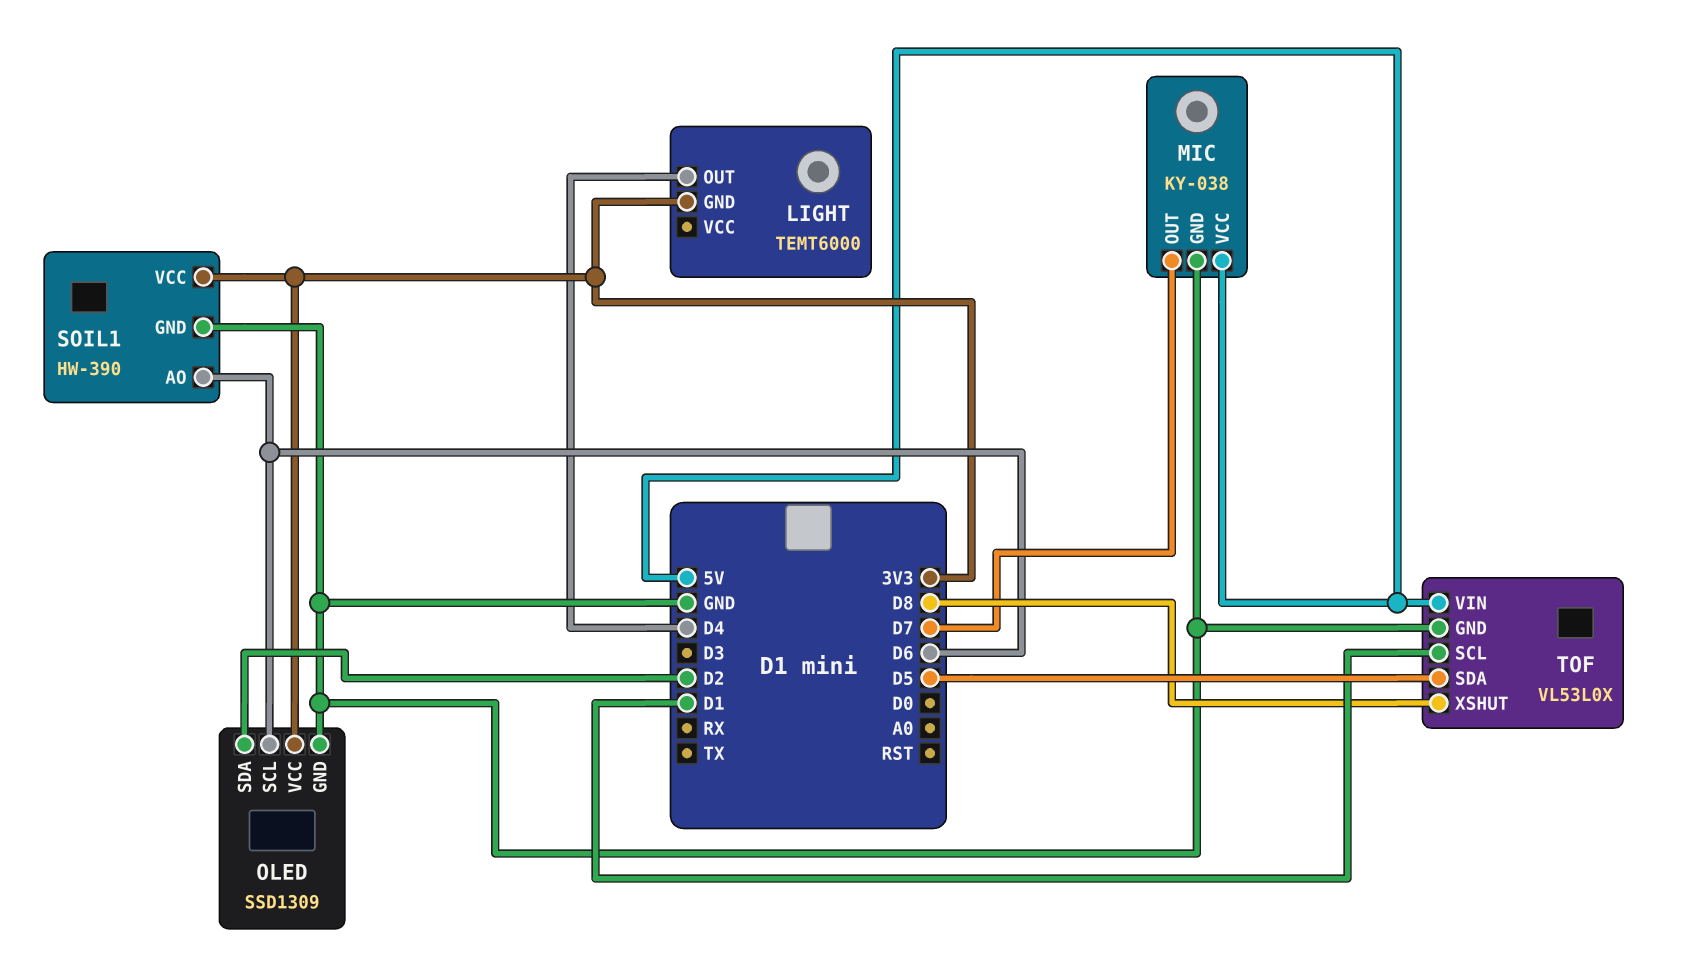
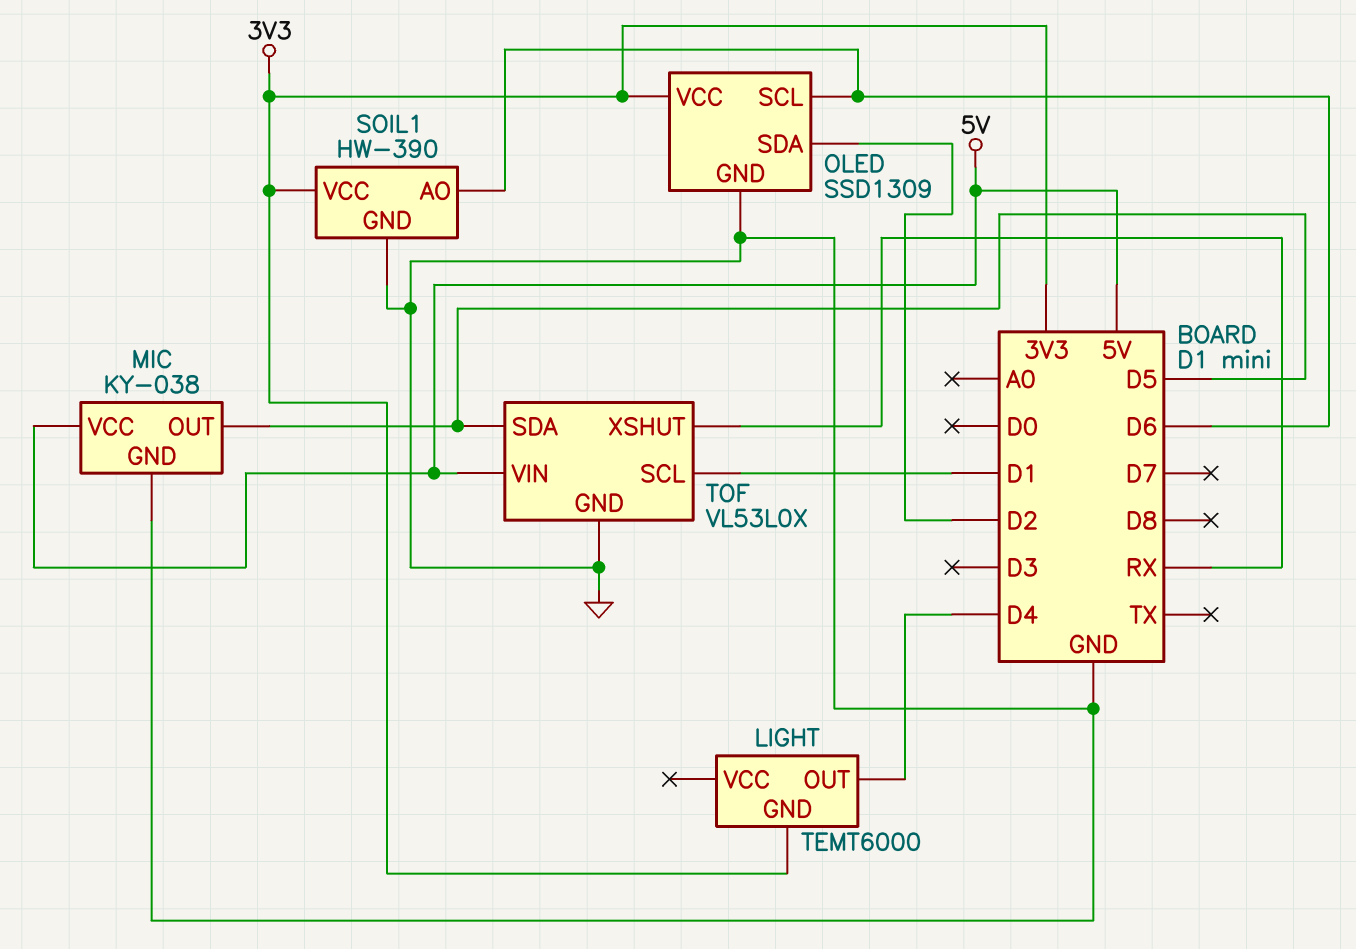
MIC pin OUT: D7 -> D5
TOF pin XSHUT: D8 -> RX

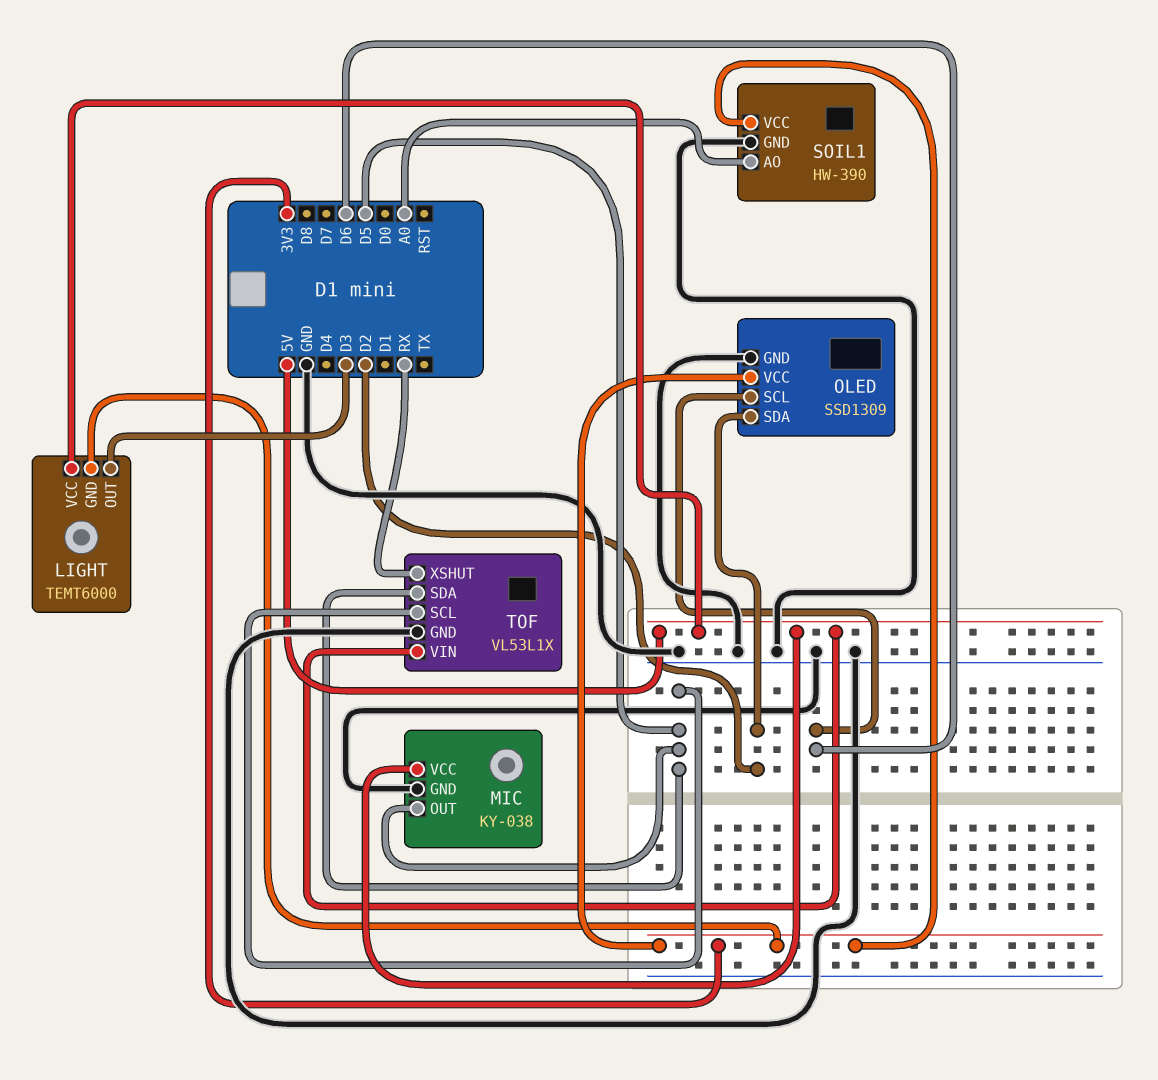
LIGHT pin OUT: D4 -> D3
LIGHT pin VCC: none -> 5V
SOIL1 pin AO: D6 -> A0
TOF: VL53L0X -> VL53L1X
TOF pin SCL: D1 -> D5

